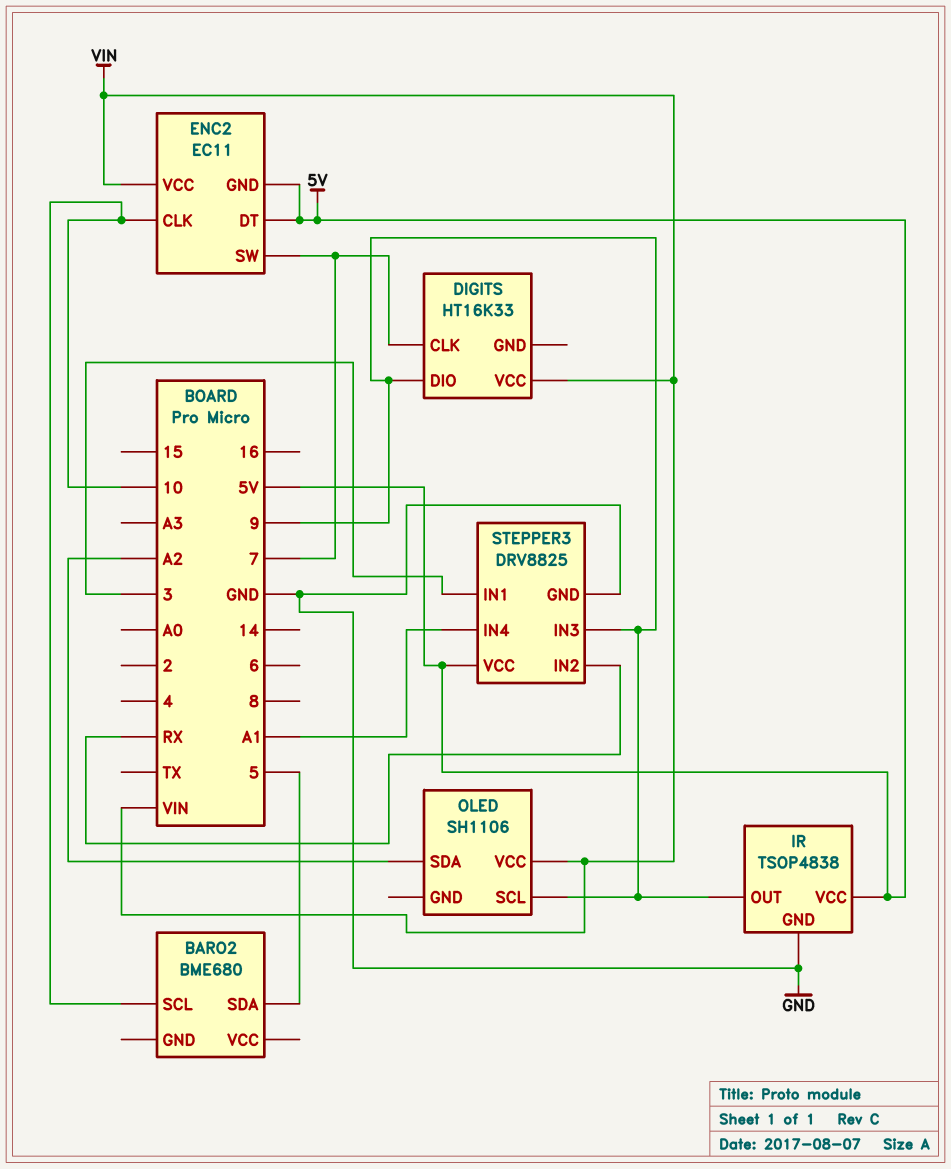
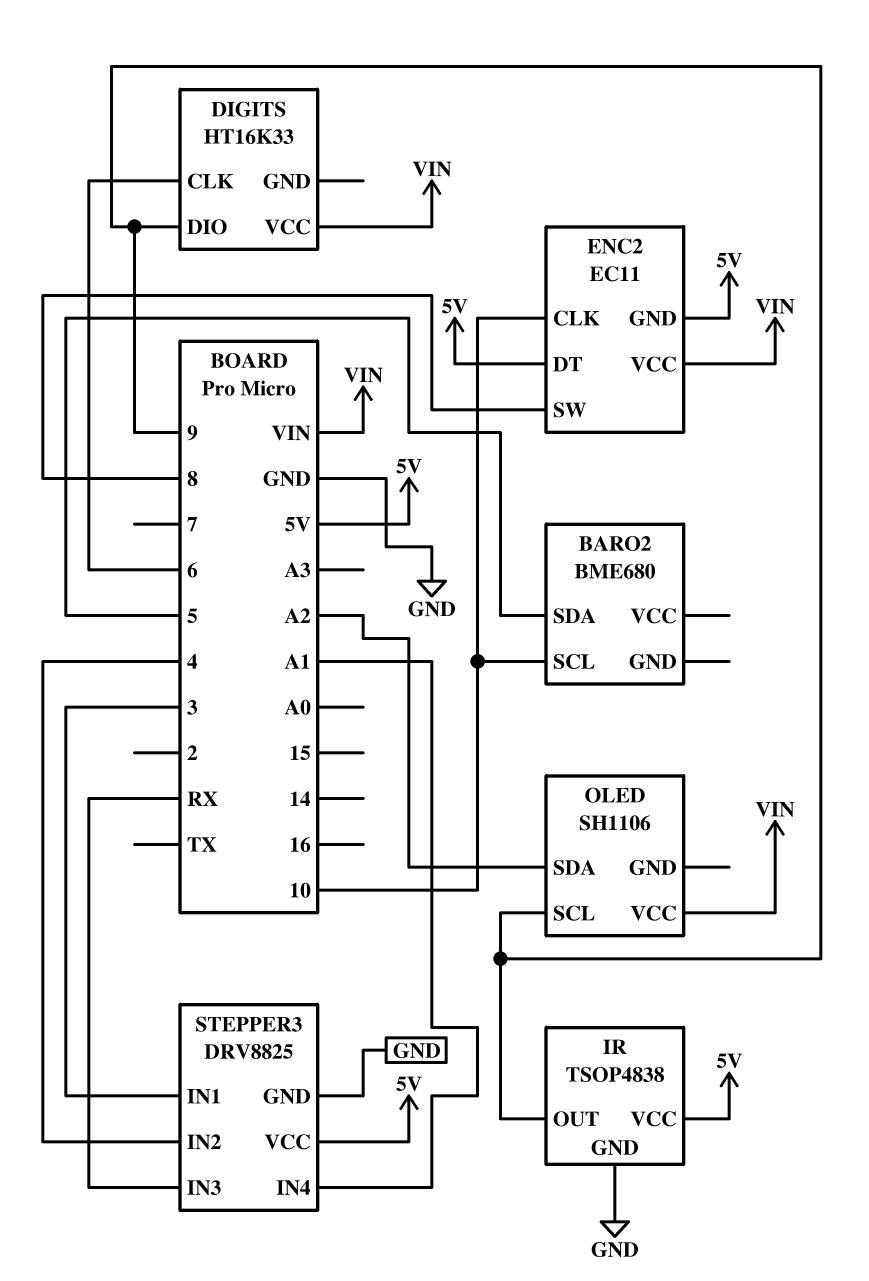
DIGITS pin CLK: 7 -> 6
ENC2 pin SW: 7 -> 8
STEPPER3 pin IN2: RX -> 4
STEPPER3 pin IN3: 9 -> RX

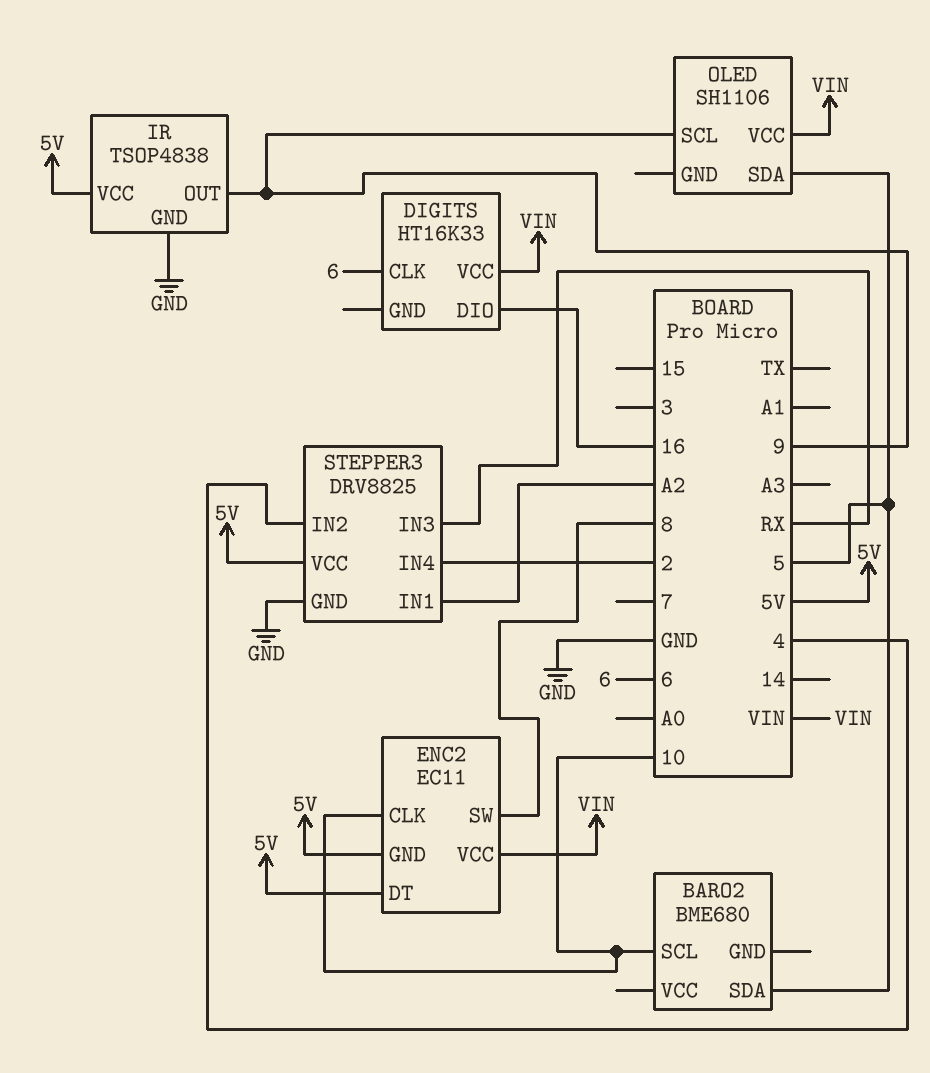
DIGITS pin DIO: 9 -> 16
OLED pin SDA: A2 -> 5
STEPPER3 pin IN1: 3 -> A2
STEPPER3 pin IN4: A1 -> 2

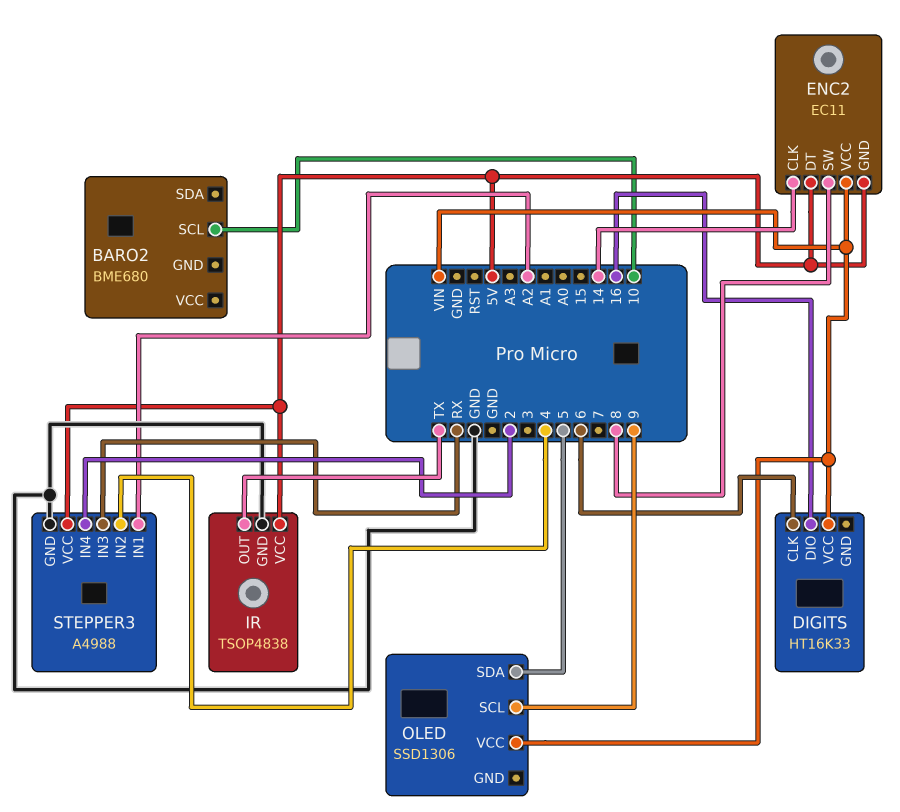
BARO2 pin SDA: 5 -> none
ENC2 pin CLK: 10 -> 14
IR pin OUT: 9 -> TX
OLED: SH1106 -> SSD1306
STEPPER3: DRV8825 -> A4988

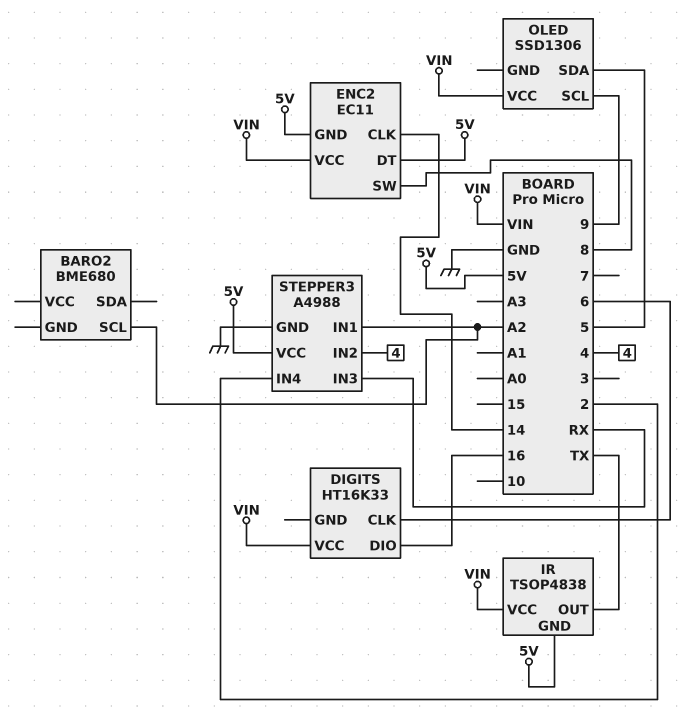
BARO2 pin SCL: 10 -> A2
IR pin GND: GND -> 5V
IR pin VCC: 5V -> VIN

